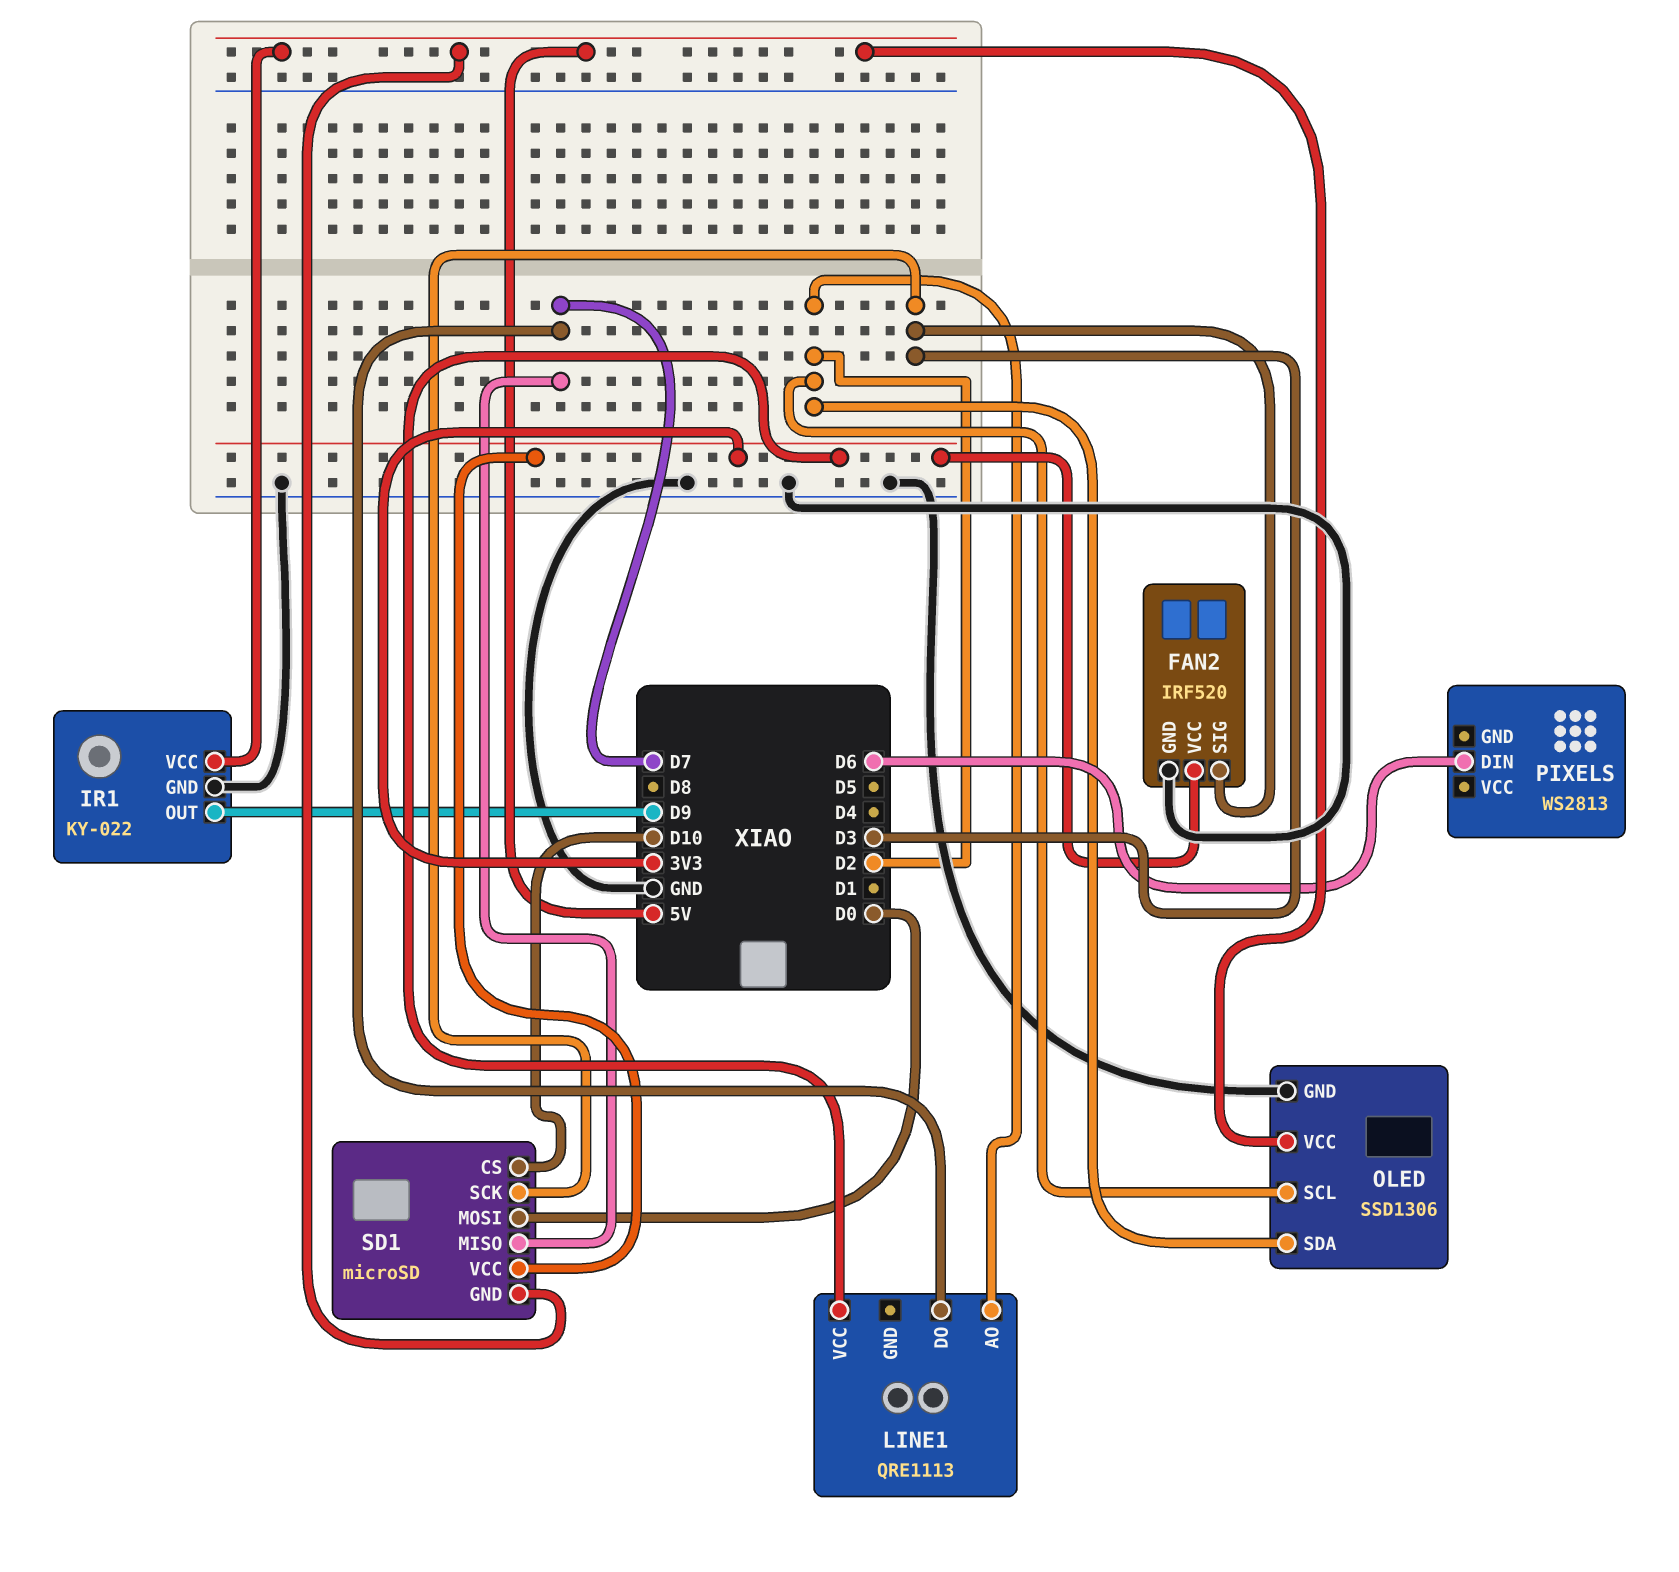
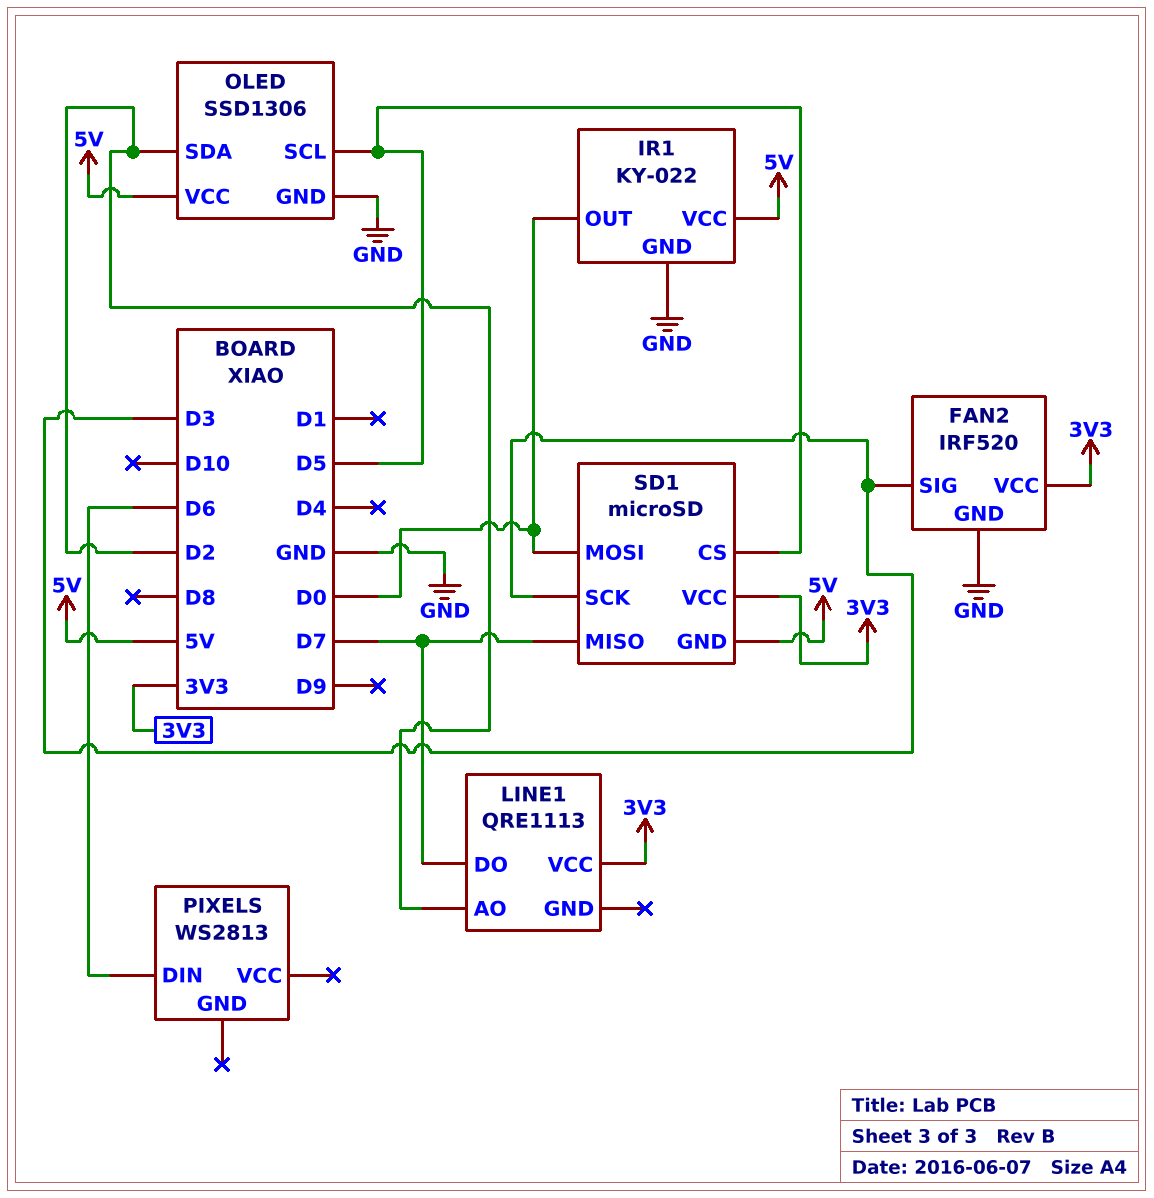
IR1 pin OUT: D9 -> D0
OLED pin SCL: D2 -> D5
SD1 pin CS: D10 -> D5

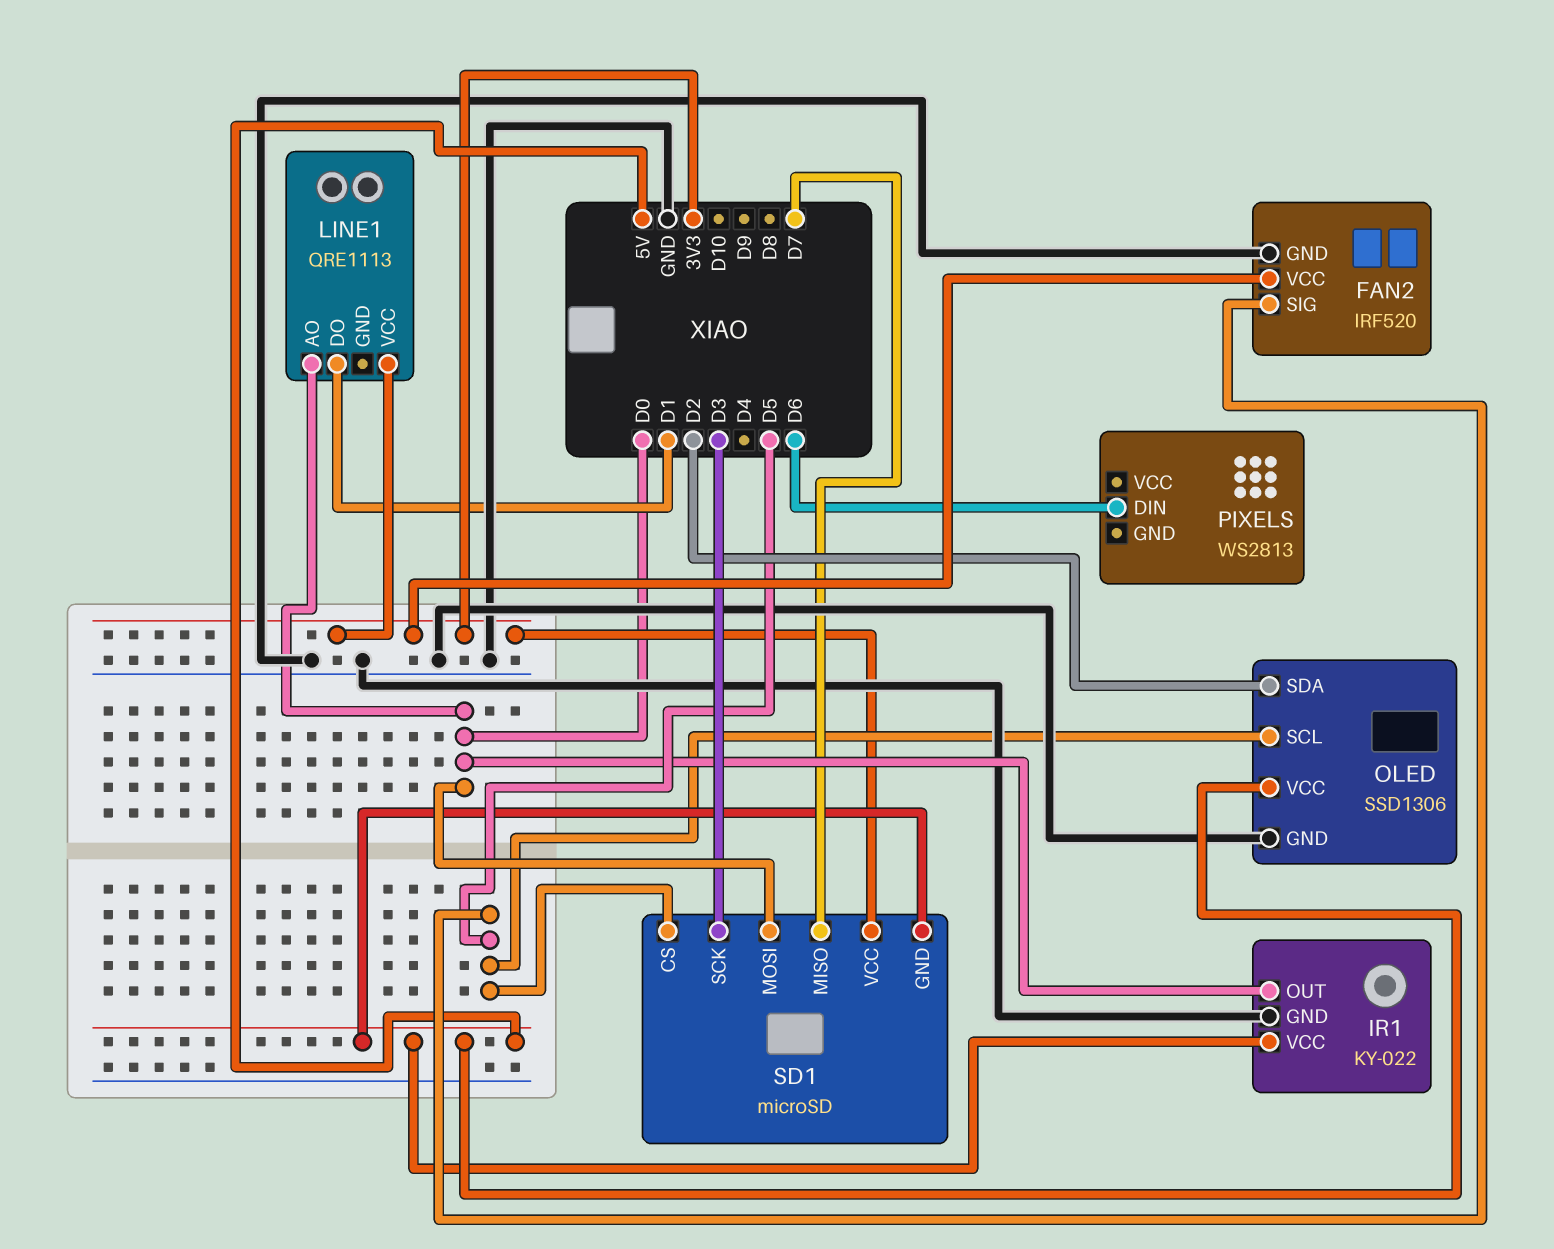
FAN2 pin SIG: D3 -> D5
LINE1 pin AO: D2 -> D0
LINE1 pin DO: D7 -> D1

